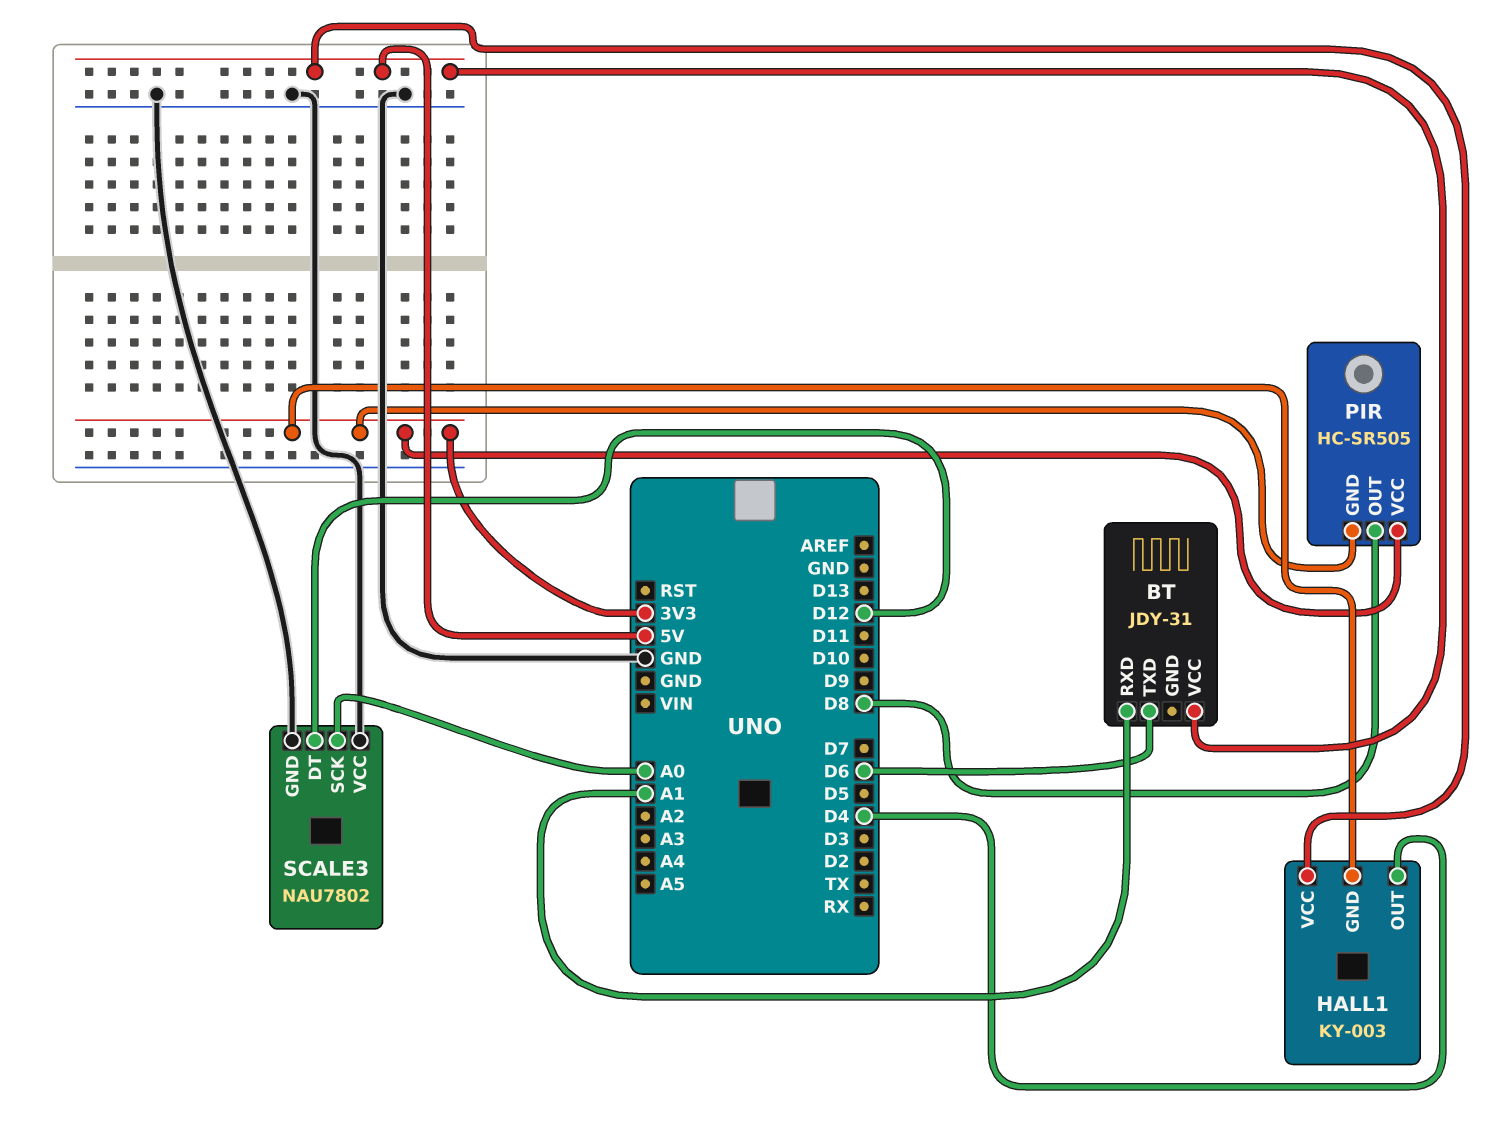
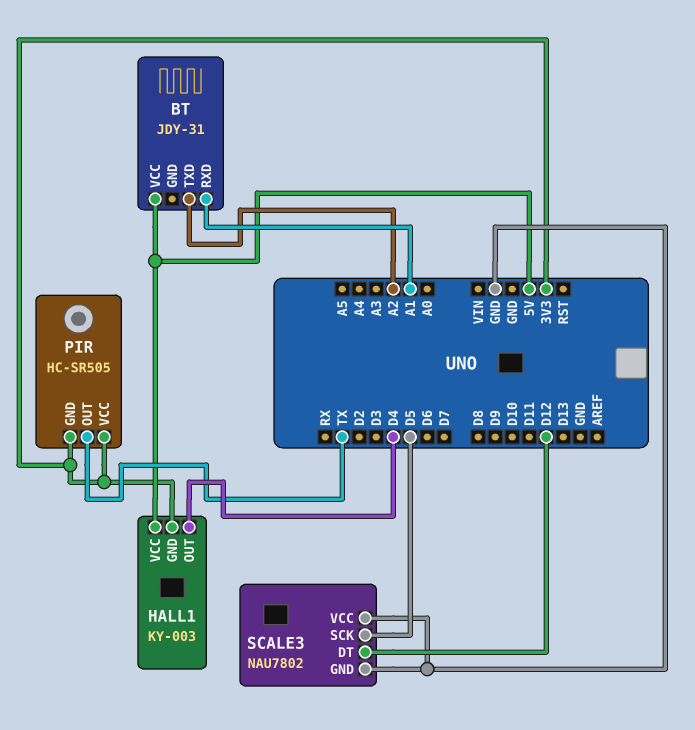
BT pin TXD: D6 -> A2
PIR pin OUT: D8 -> TX
SCALE3 pin SCK: A0 -> D5

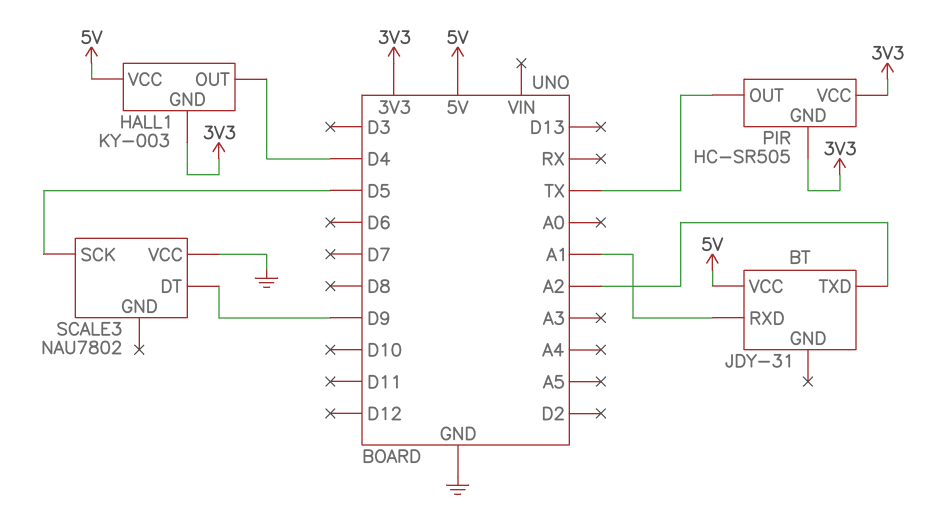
SCALE3 pin DT: D12 -> D9
SCALE3 pin GND: GND -> none

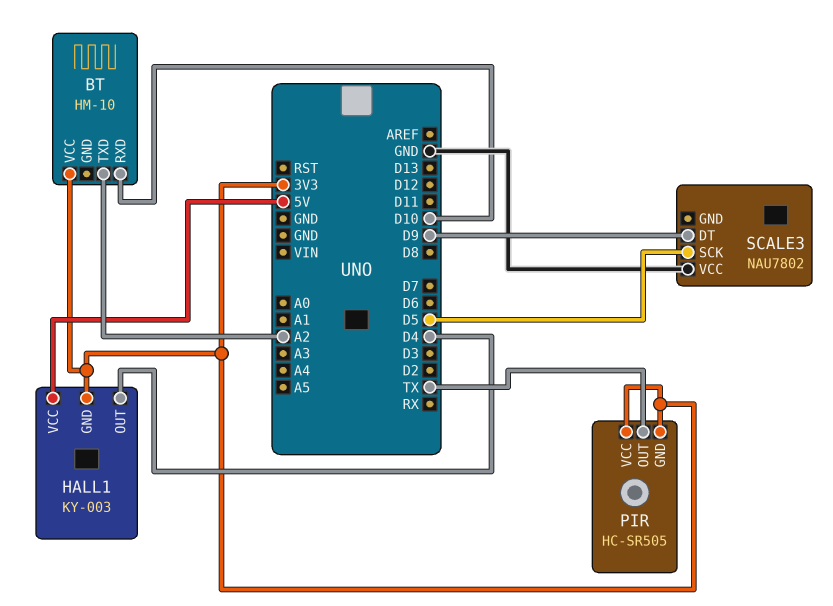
BT: JDY-31 -> HM-10
BT pin RXD: A1 -> D10
BT pin VCC: 5V -> 3V3

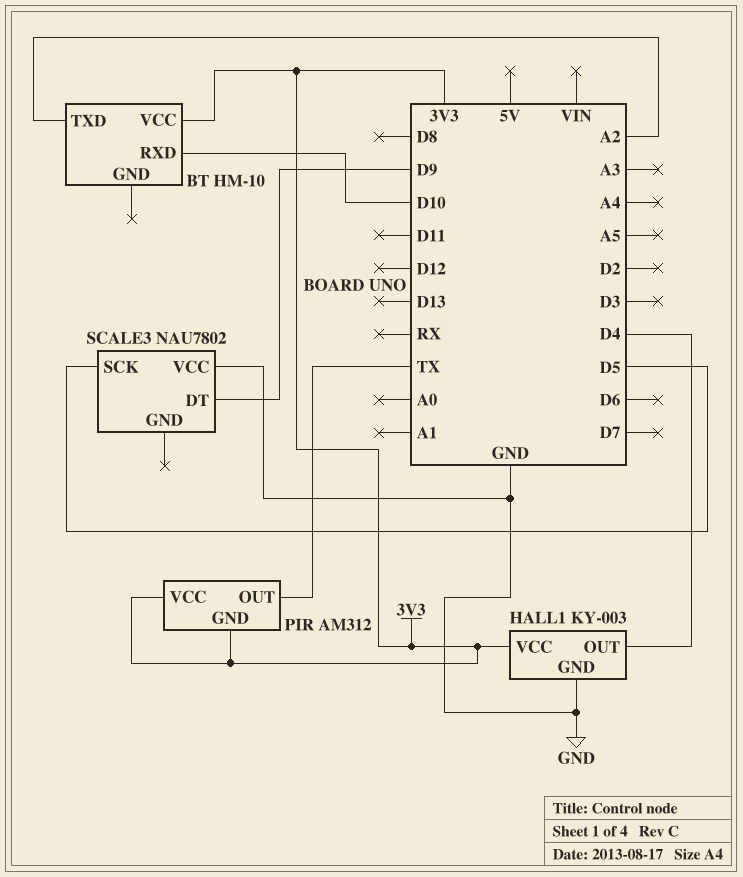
HALL1 pin GND: 3V3 -> GND
HALL1 pin VCC: 5V -> 3V3
PIR: HC-SR505 -> AM312

